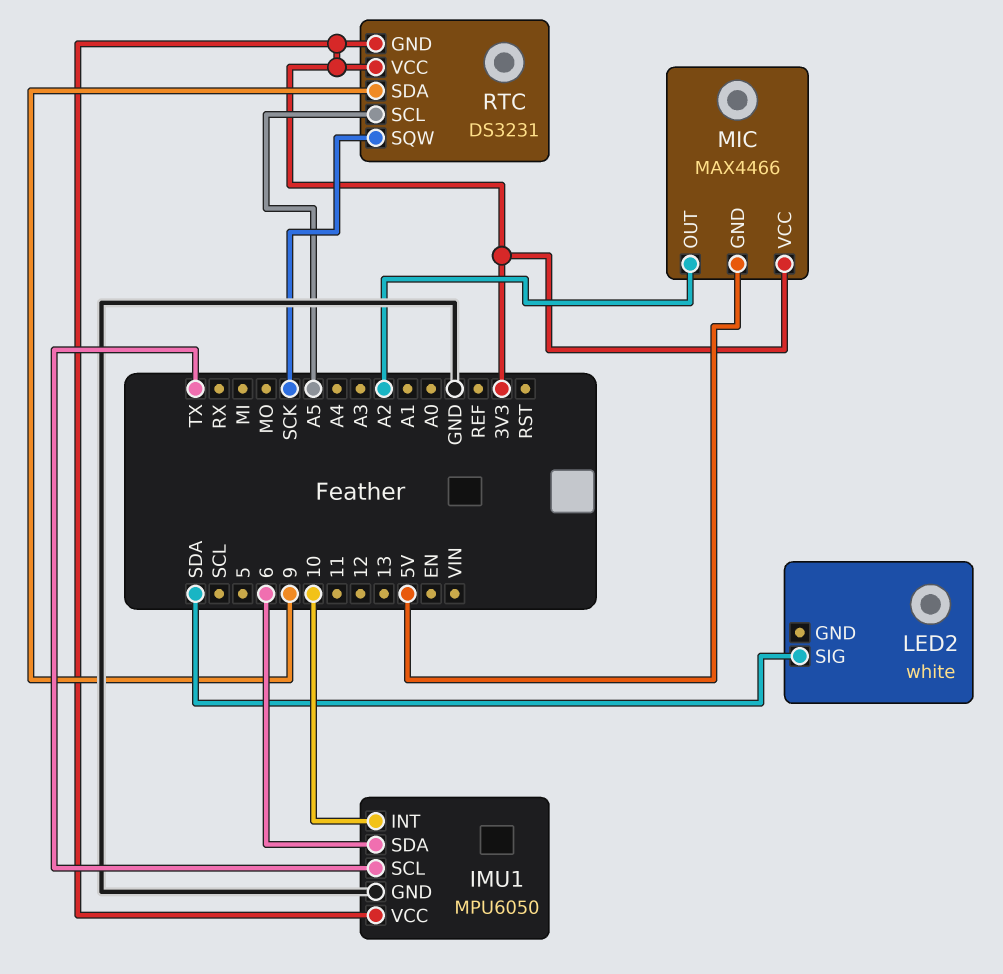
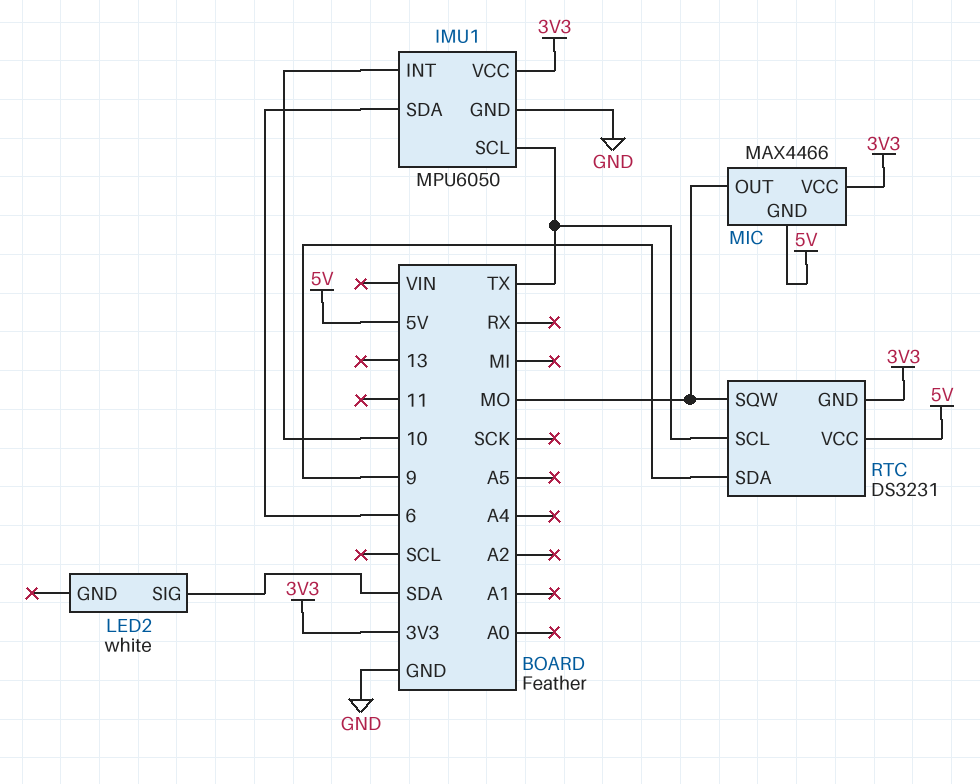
MIC pin OUT: A2 -> MO
RTC pin SCL: A5 -> TX
RTC pin SQW: SCK -> MO
RTC pin VCC: 3V3 -> 5V

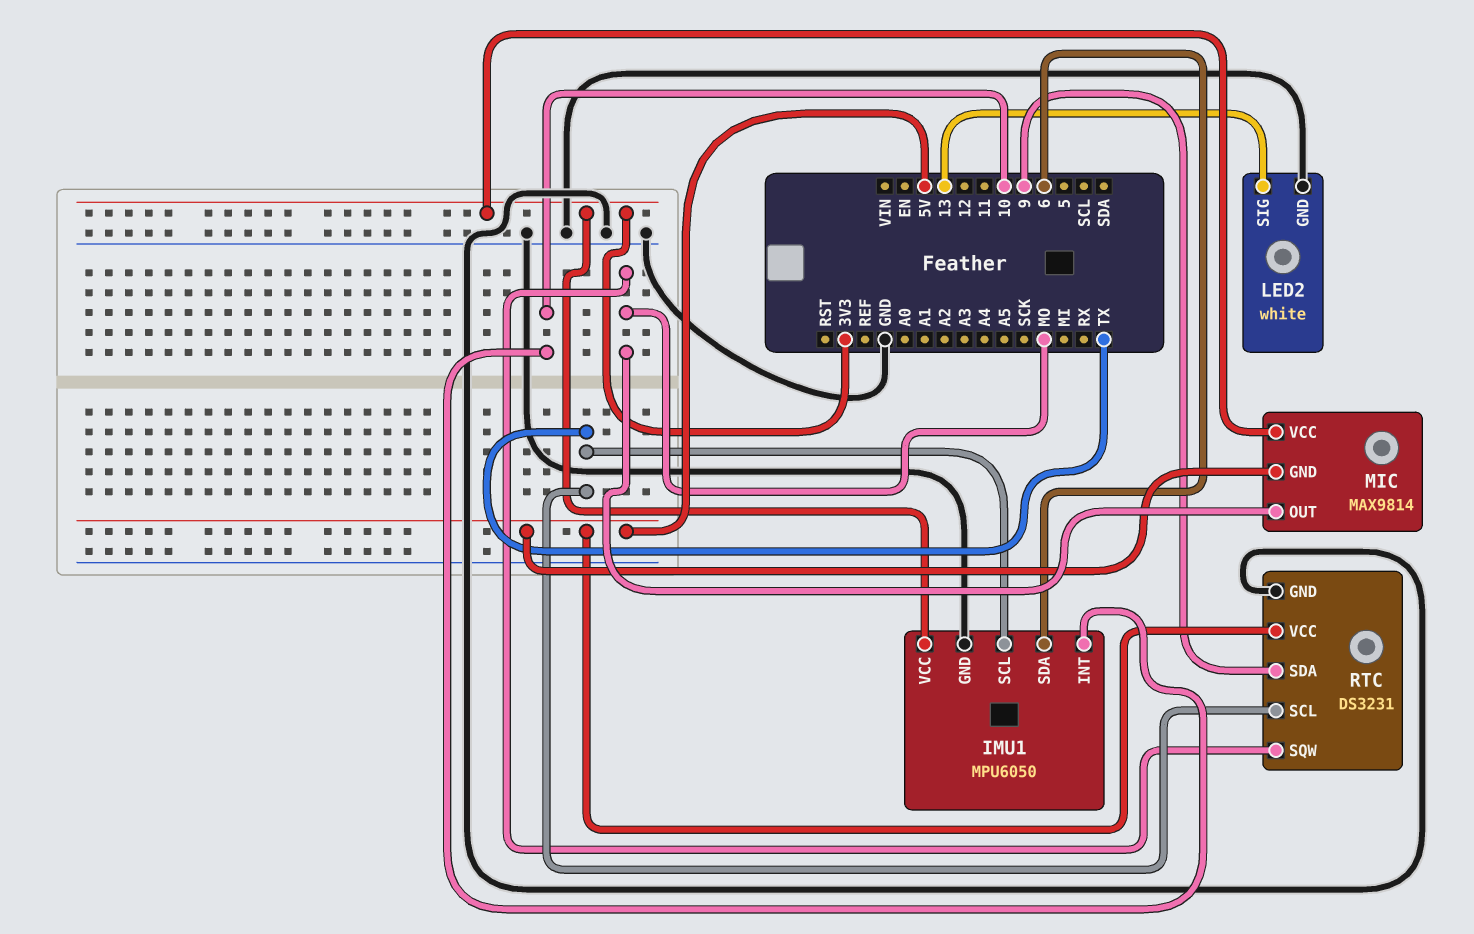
LED2 pin GND: none -> GND
LED2 pin SIG: SDA -> 13
MIC: MAX4466 -> MAX9814
RTC pin GND: 3V3 -> GND

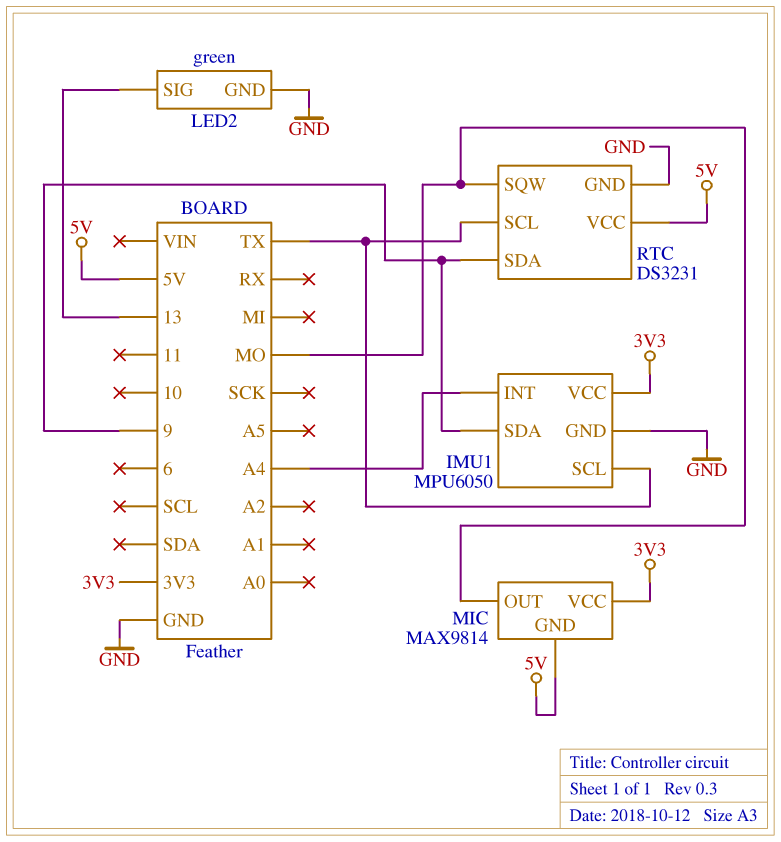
IMU1 pin INT: 10 -> A4
IMU1 pin SDA: 6 -> 9
LED2: white -> green

